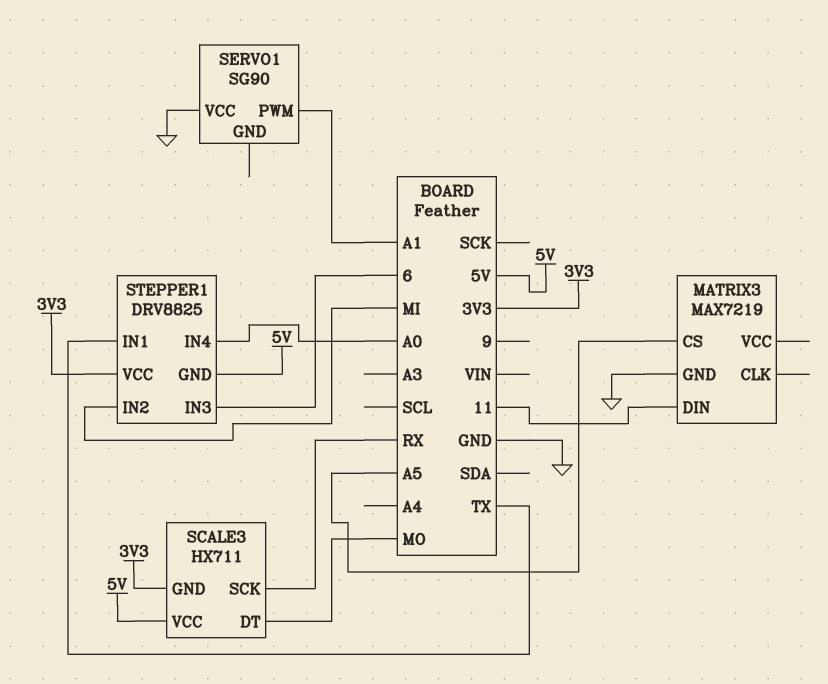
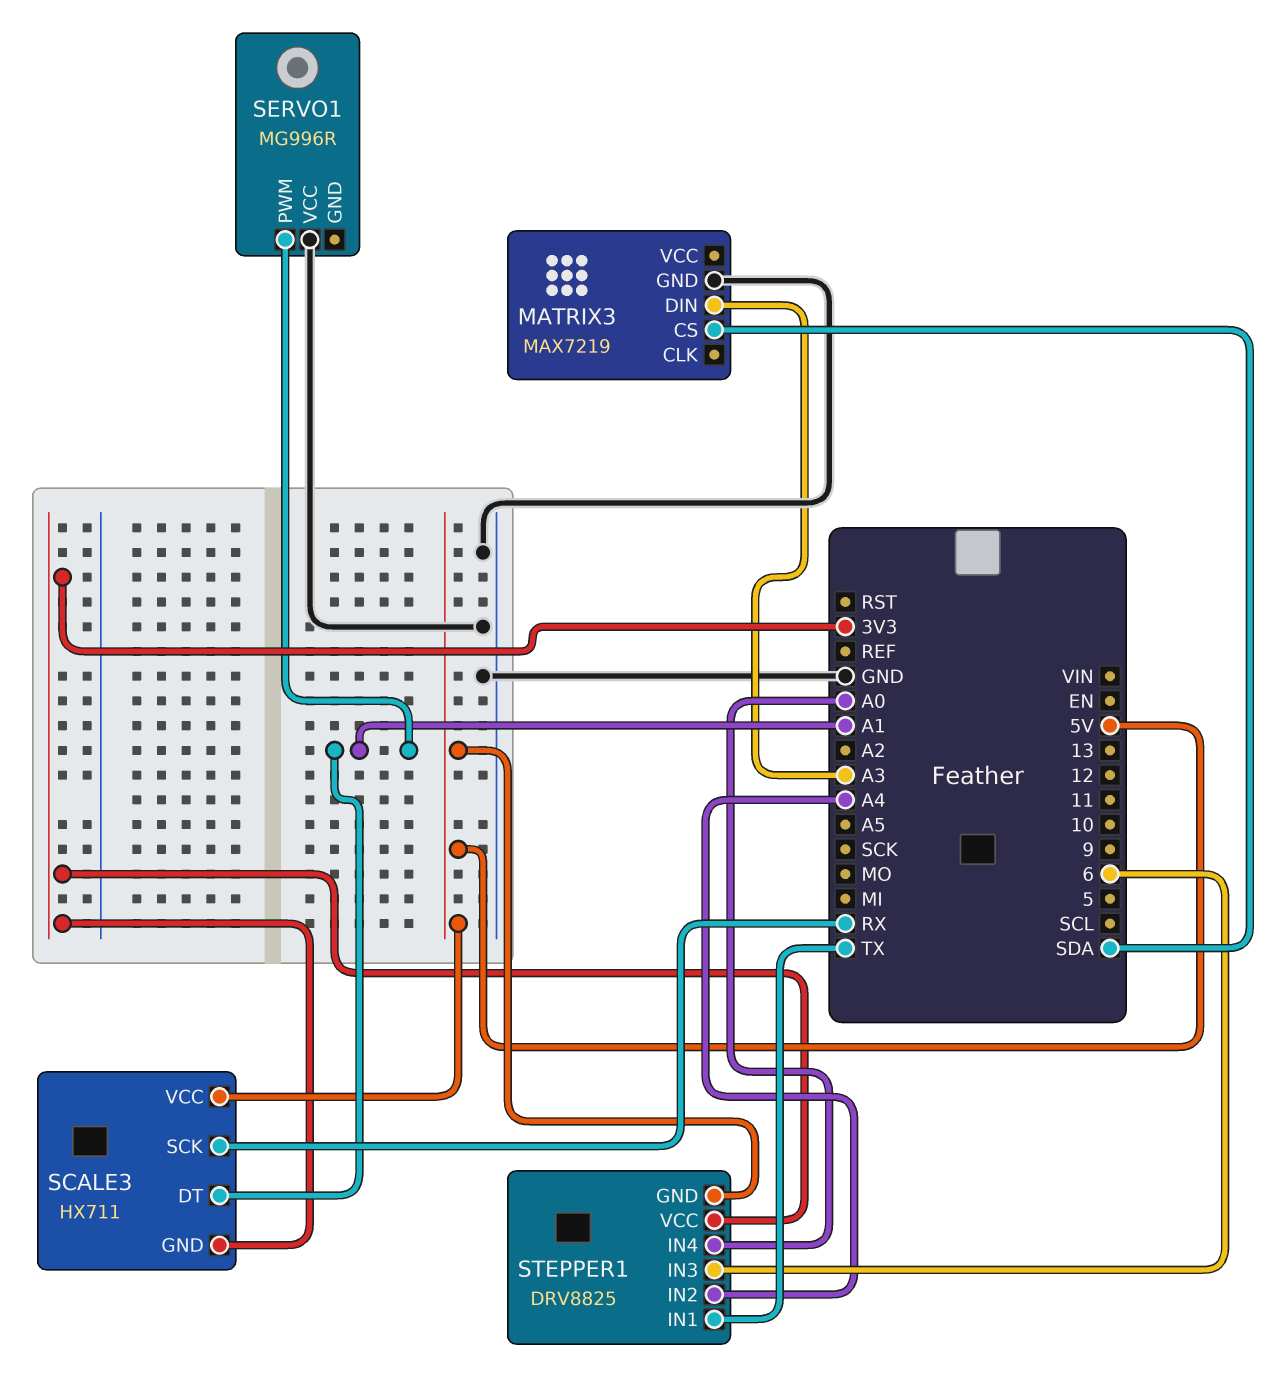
MATRIX3 pin CS: A5 -> SDA
MATRIX3 pin DIN: 11 -> A3
SCALE3 pin DT: MO -> A1
SERVO1: SG90 -> MG996R
STEPPER1 pin IN2: MI -> A4

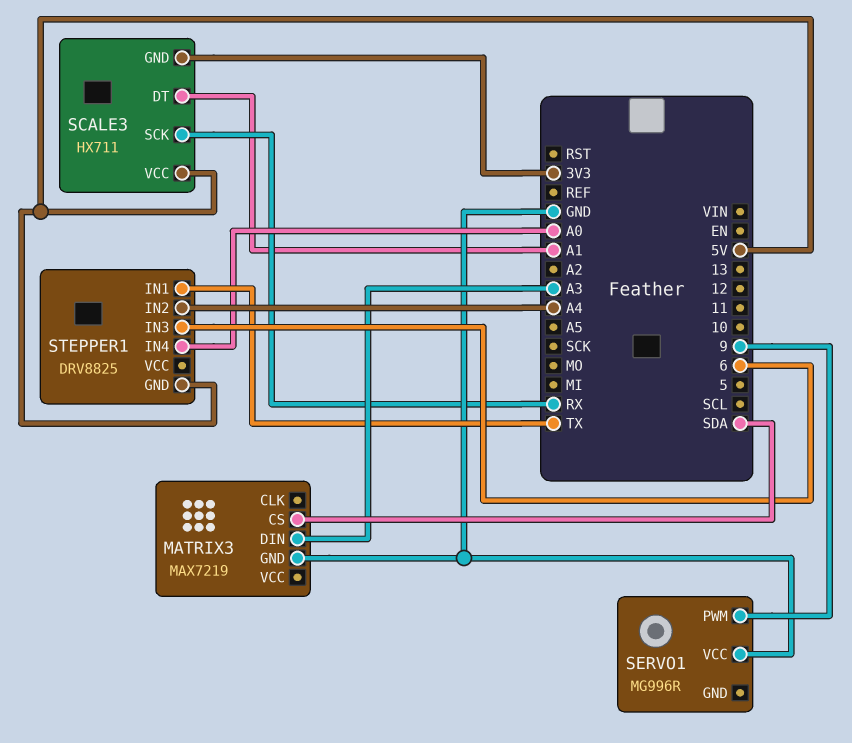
SERVO1 pin PWM: A1 -> 9
STEPPER1 pin VCC: 3V3 -> none

